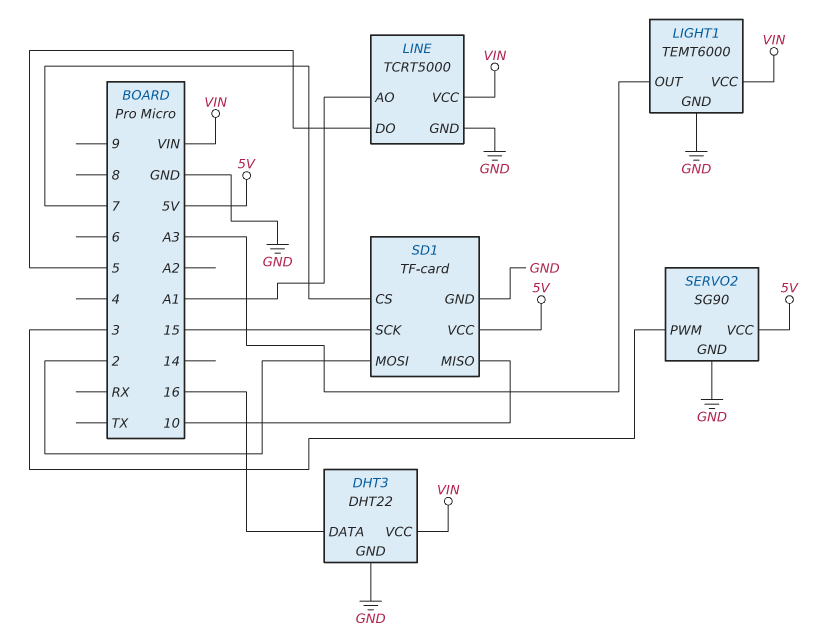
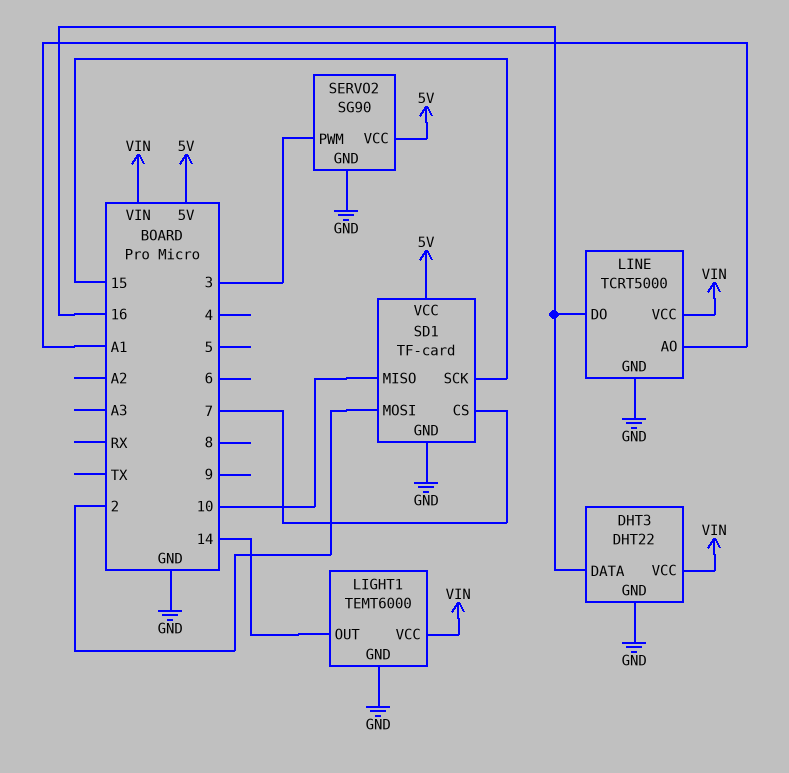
LIGHT1 pin OUT: A3 -> 14
LINE pin DO: 5 -> 16

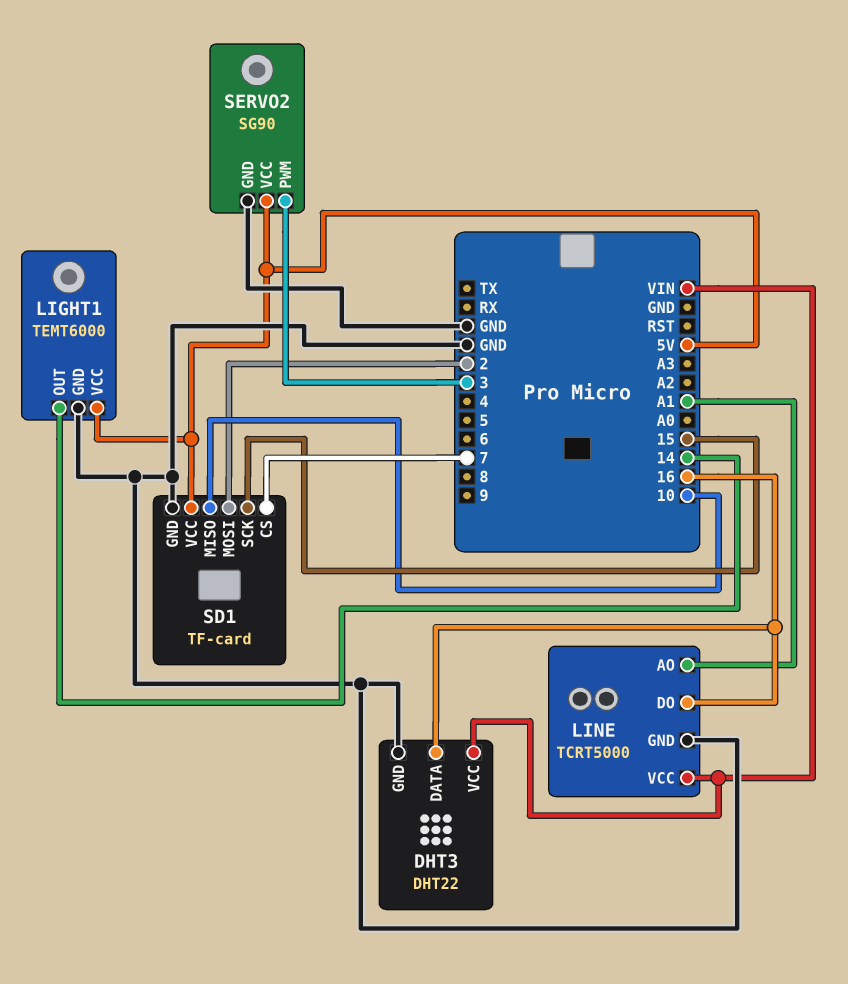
LIGHT1 pin VCC: VIN -> 5V

